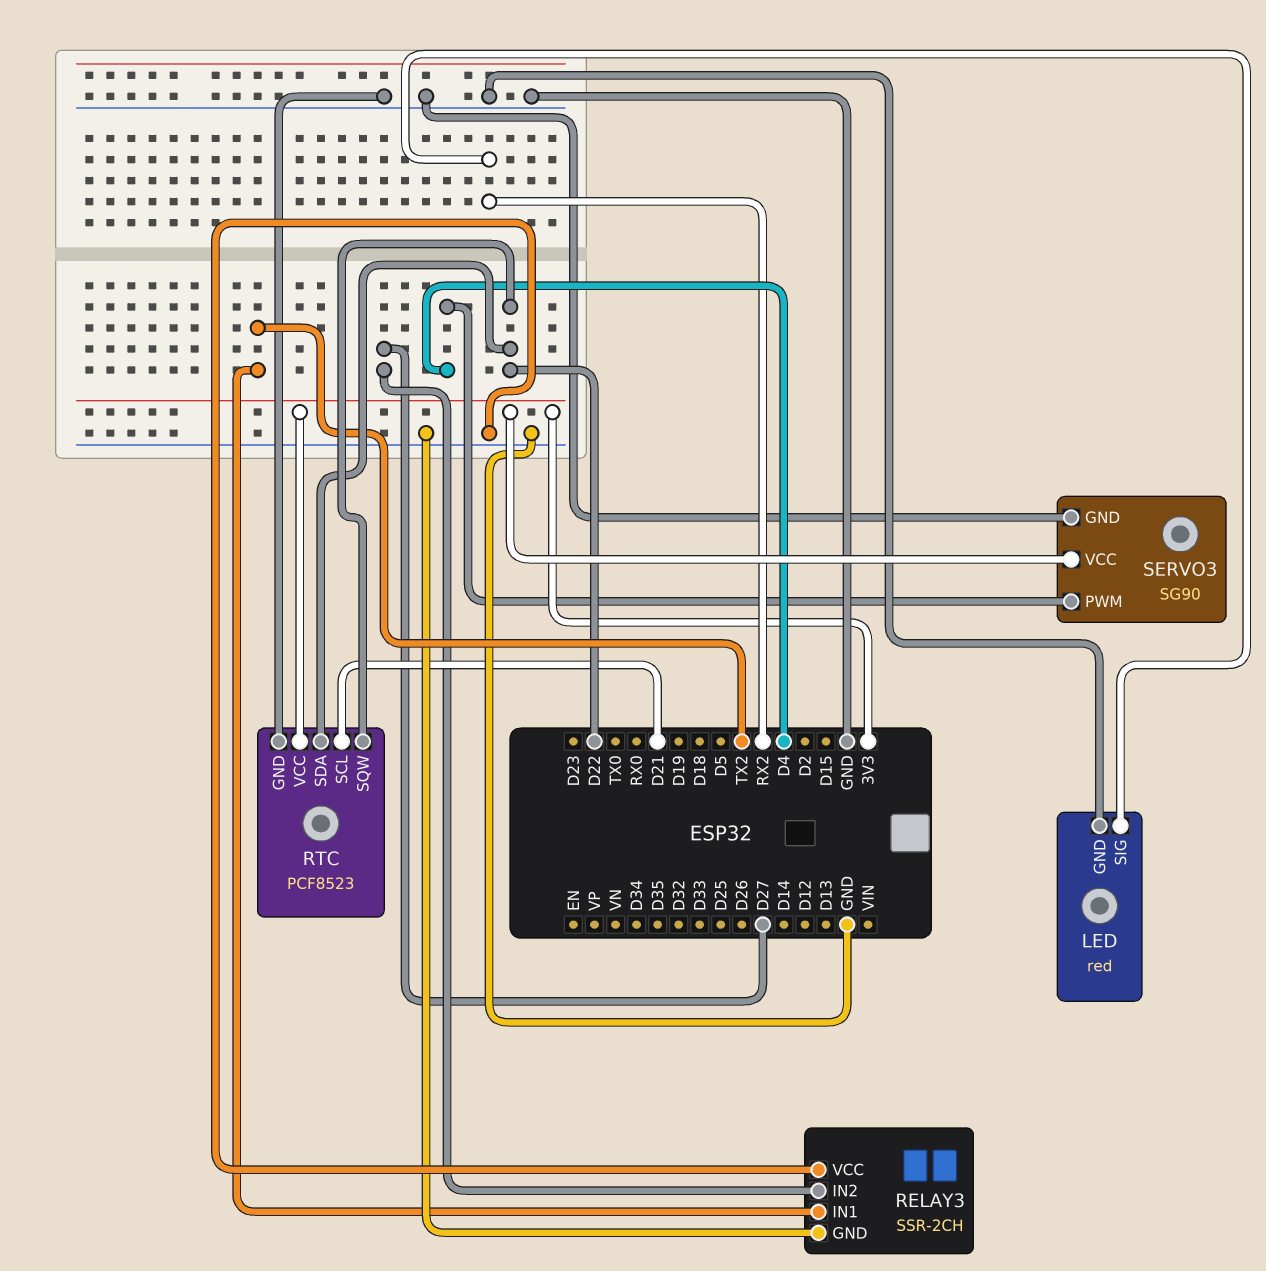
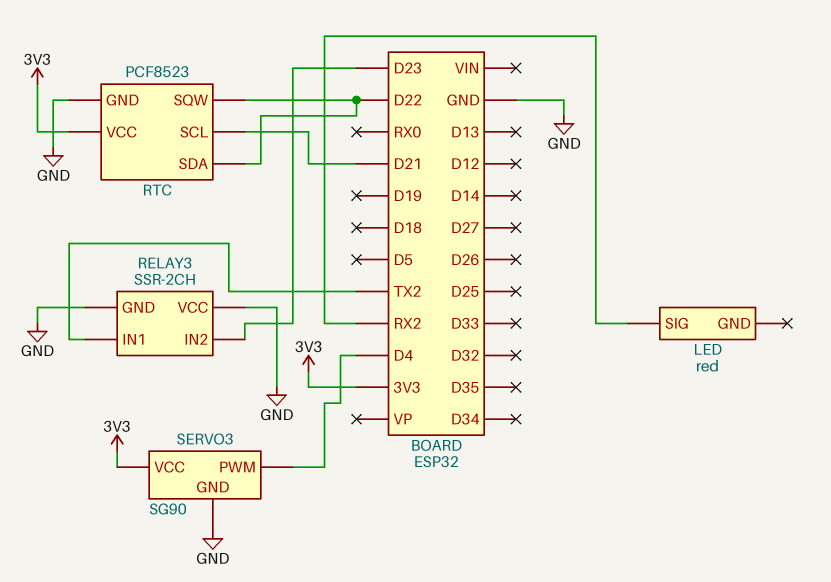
LED pin GND: GND -> none
RELAY3 pin IN2: D27 -> D23

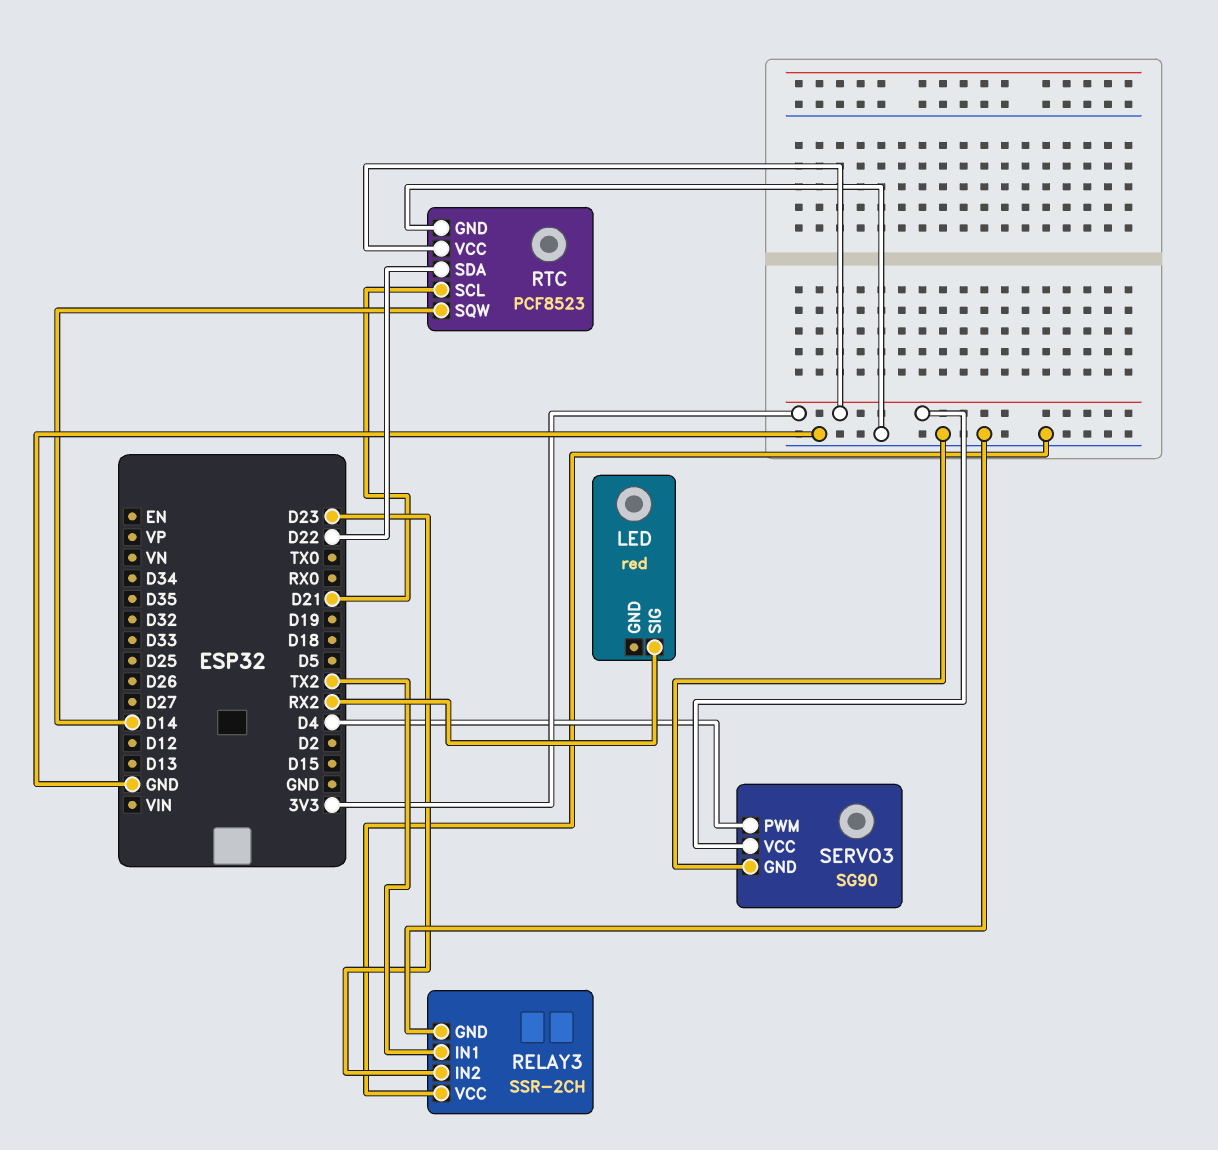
RTC pin SQW: D22 -> D14

